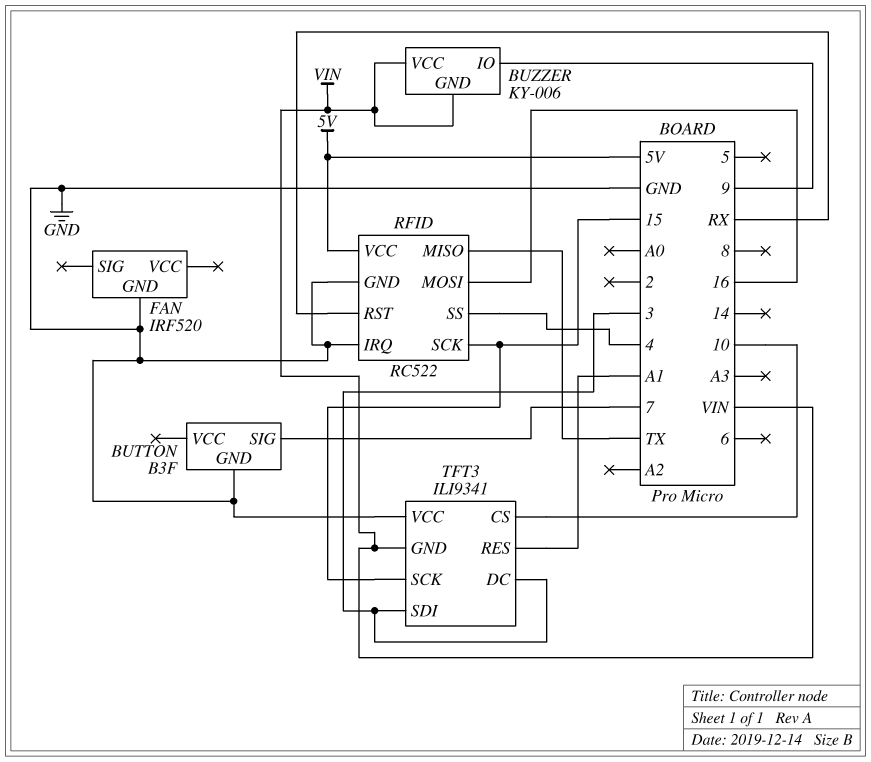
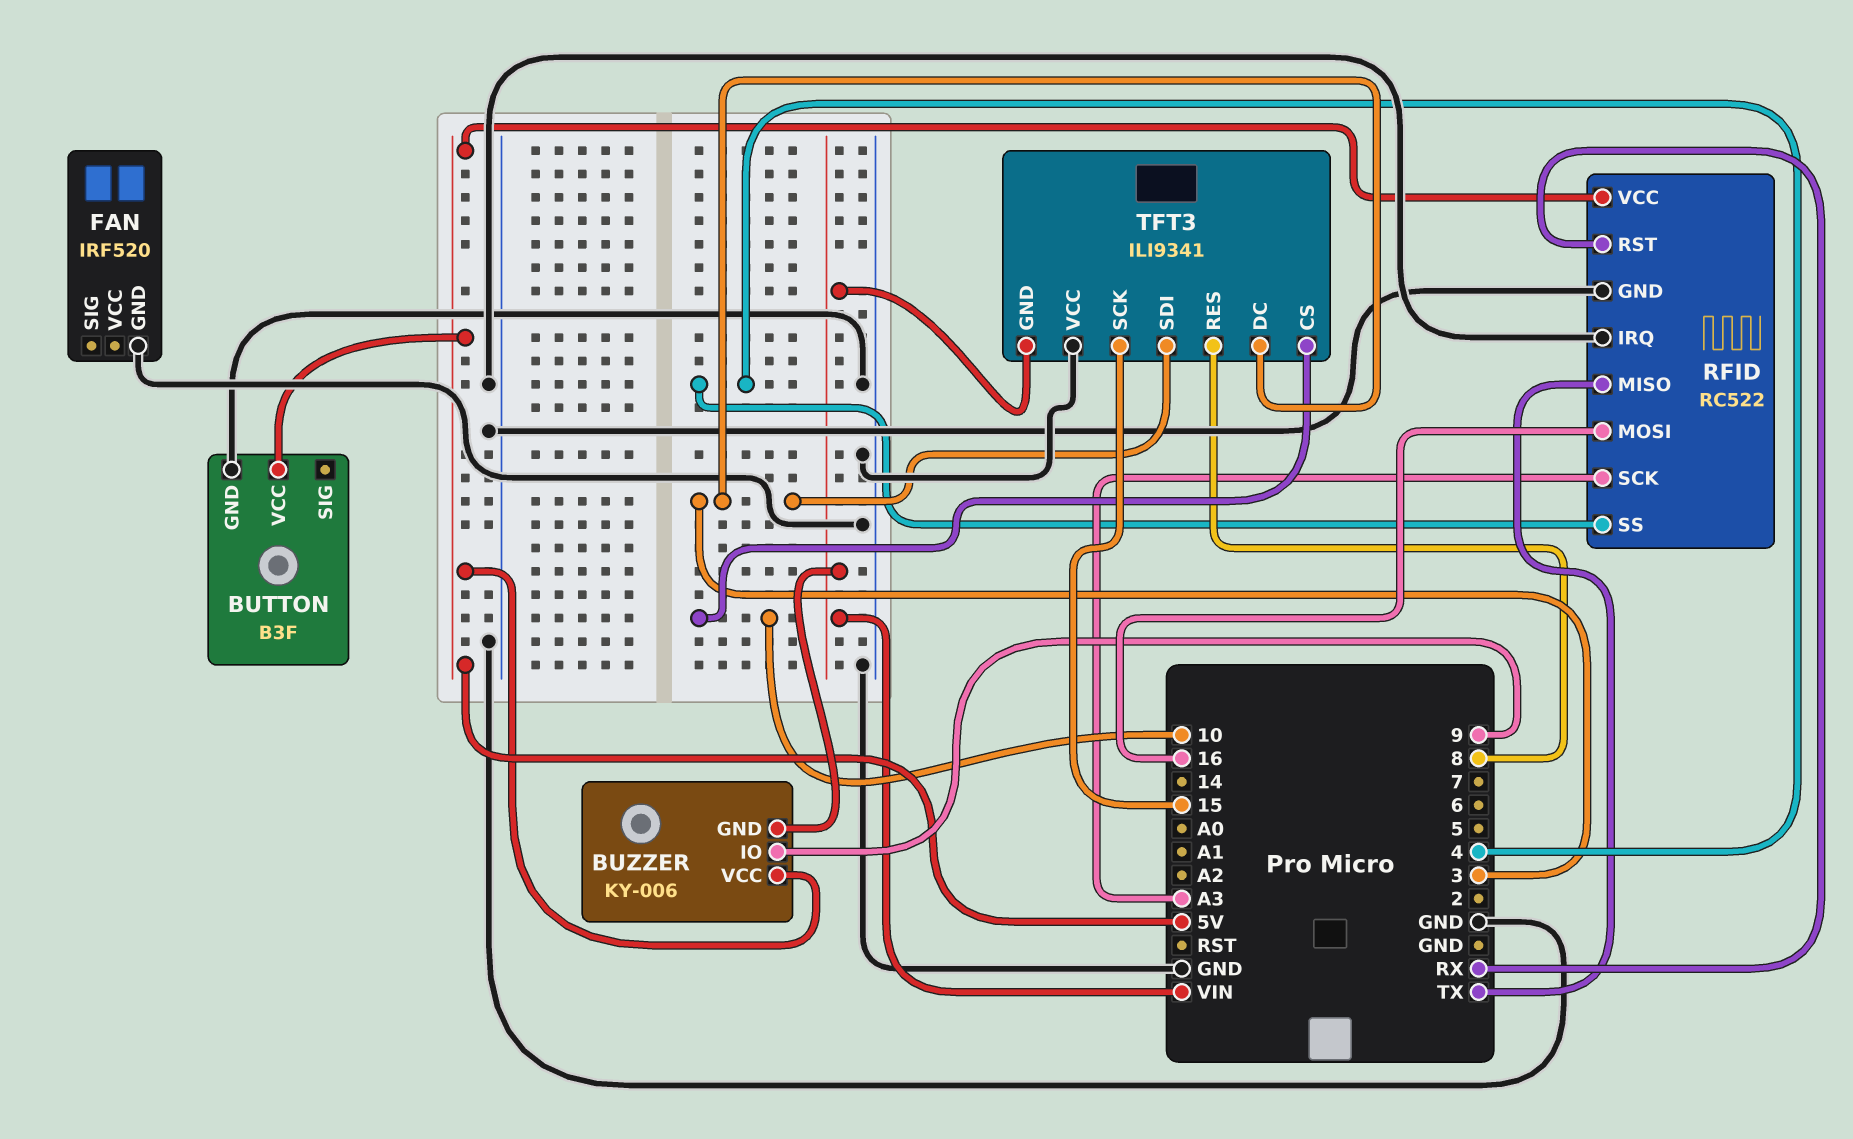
BUTTON pin SIG: 7 -> none
BUTTON pin VCC: none -> 5V
BUZZER pin VCC: VIN -> 5V
RFID pin SCK: 15 -> A3
TFT3 pin RES: A1 -> 8

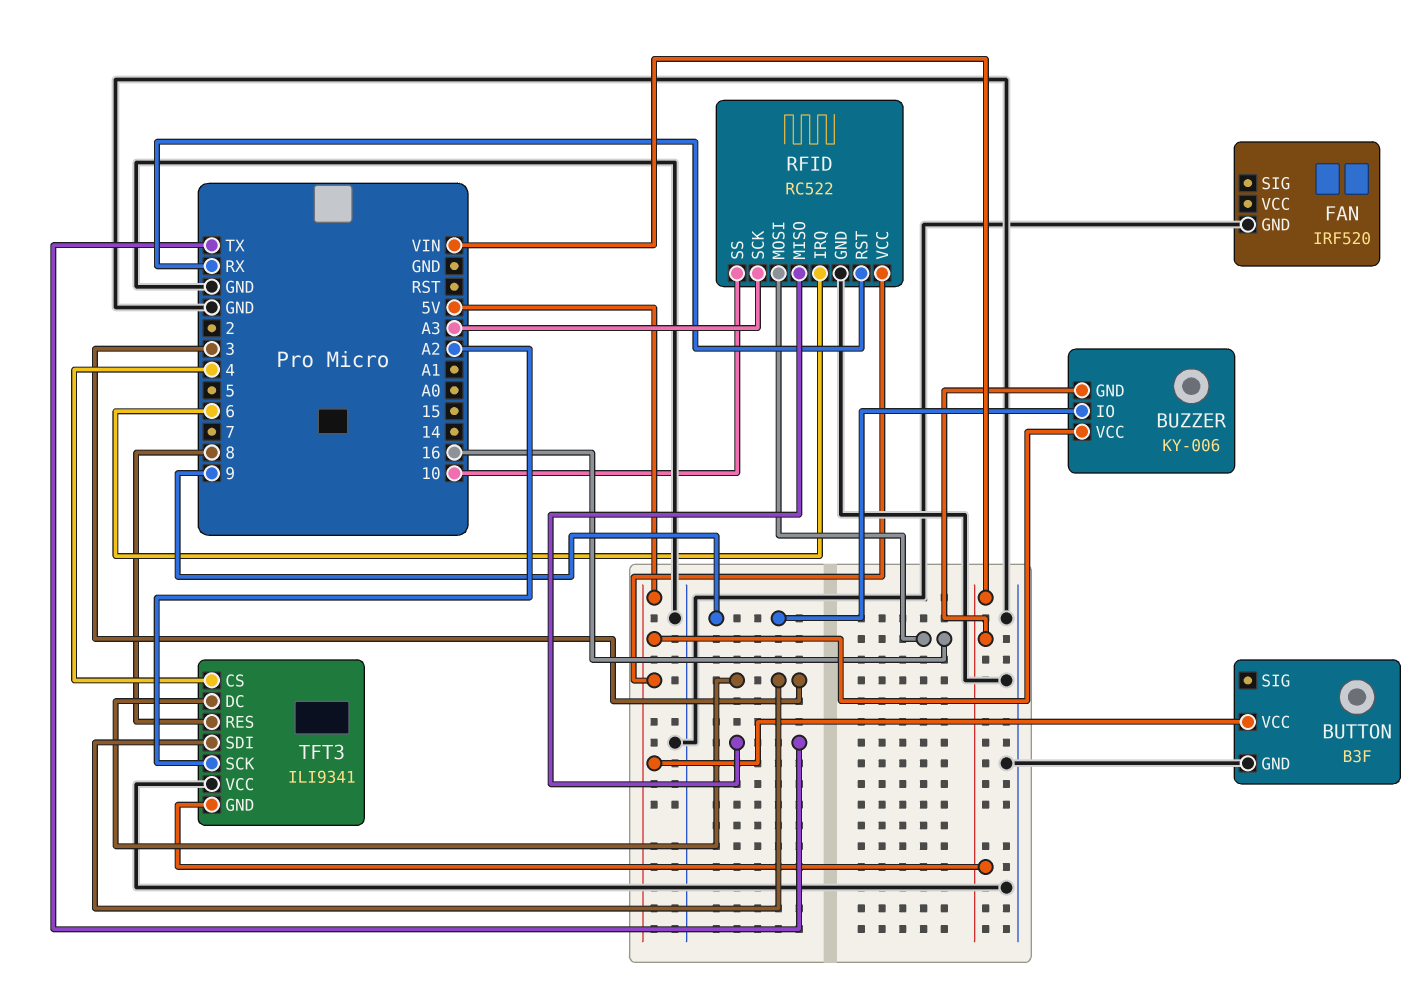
RFID pin IRQ: GND -> 6
RFID pin SS: 4 -> 10
TFT3 pin CS: 10 -> 4
TFT3 pin SCK: 15 -> A2

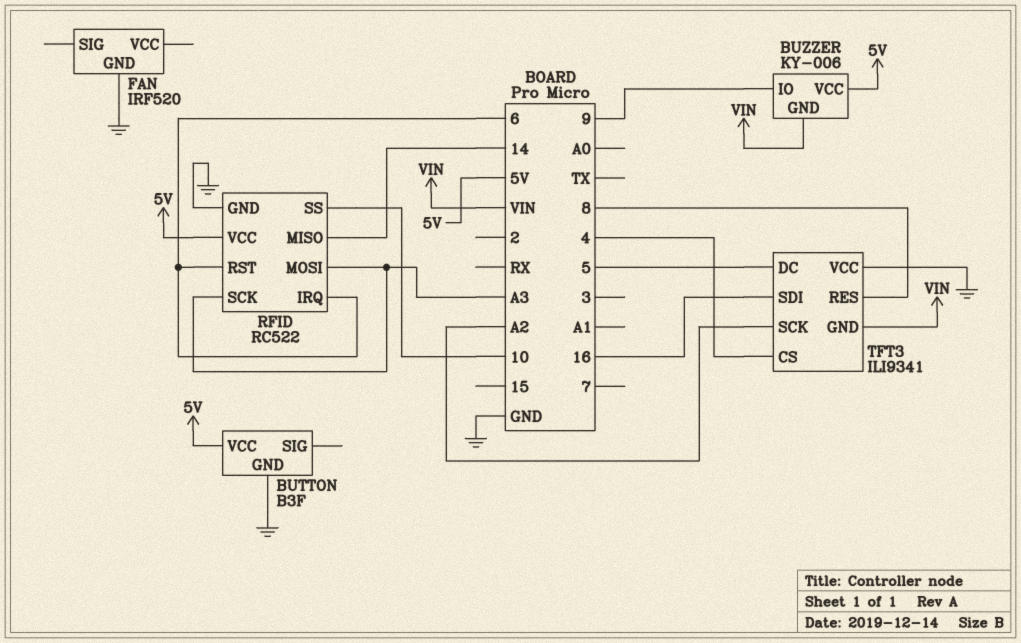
RFID pin MISO: TX -> 14
RFID pin MOSI: 16 -> A3
RFID pin RST: RX -> 6
TFT3 pin DC: 3 -> 5
TFT3 pin SDI: 3 -> 16

